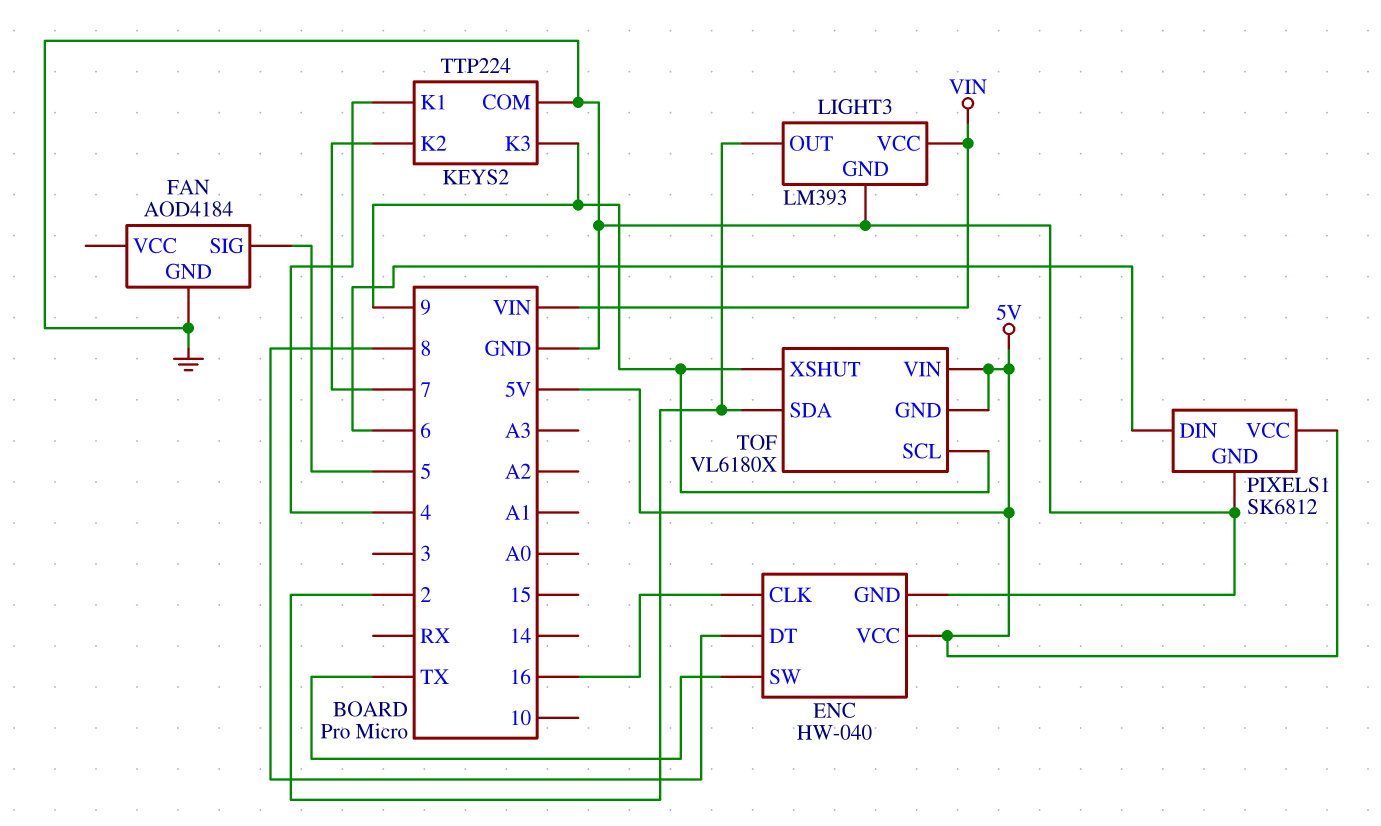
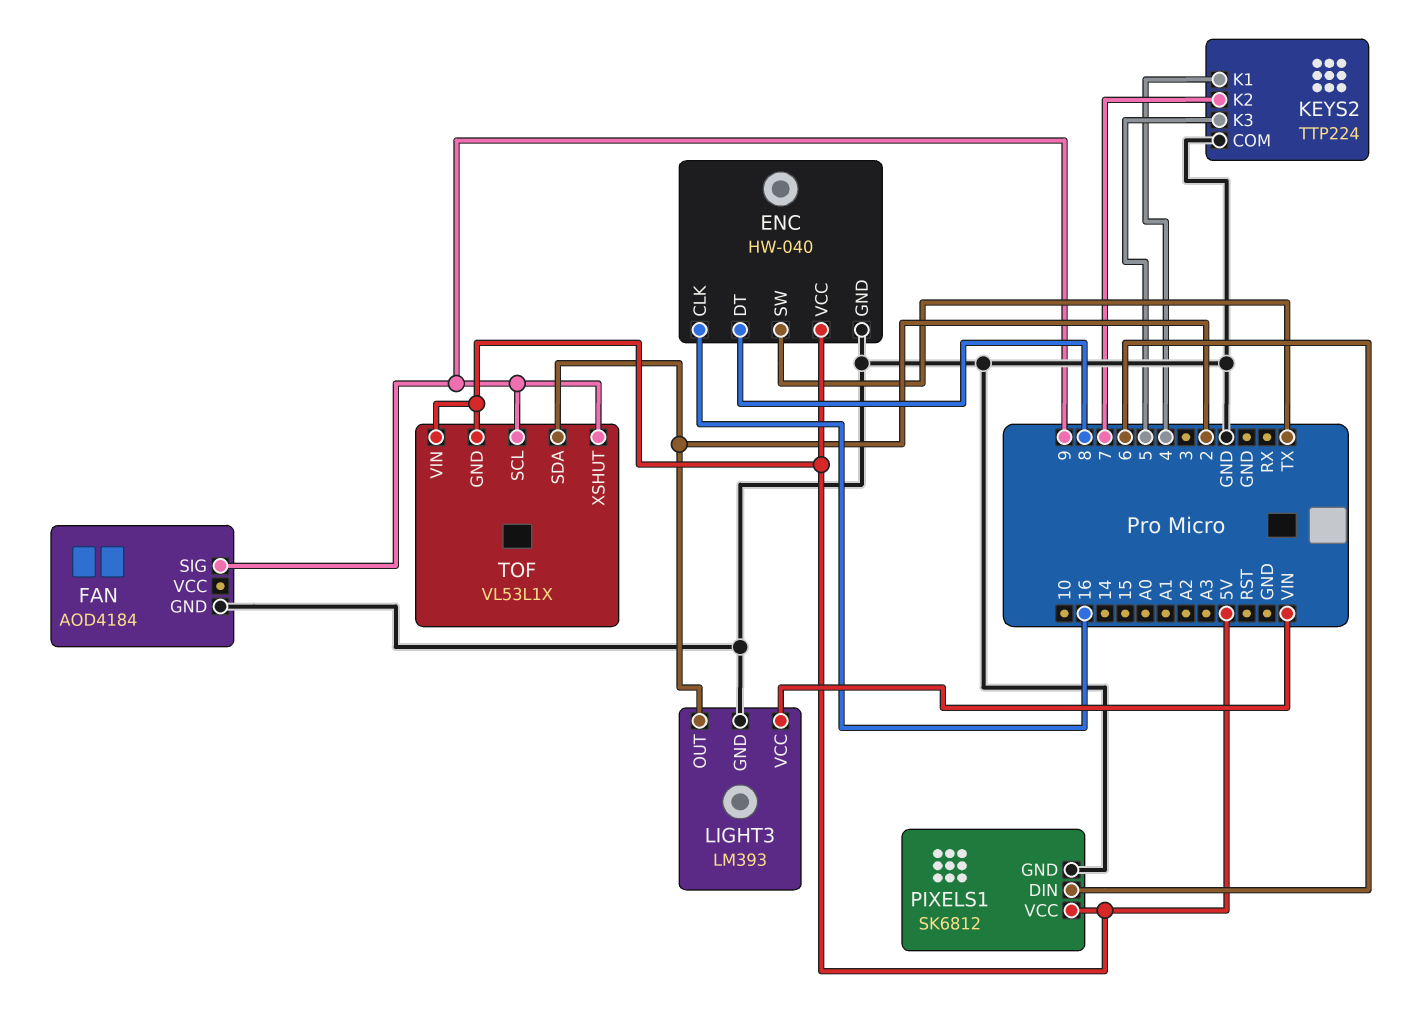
FAN pin SIG: 5 -> 9
KEYS2 pin K3: 9 -> 5
TOF: VL6180X -> VL53L1X

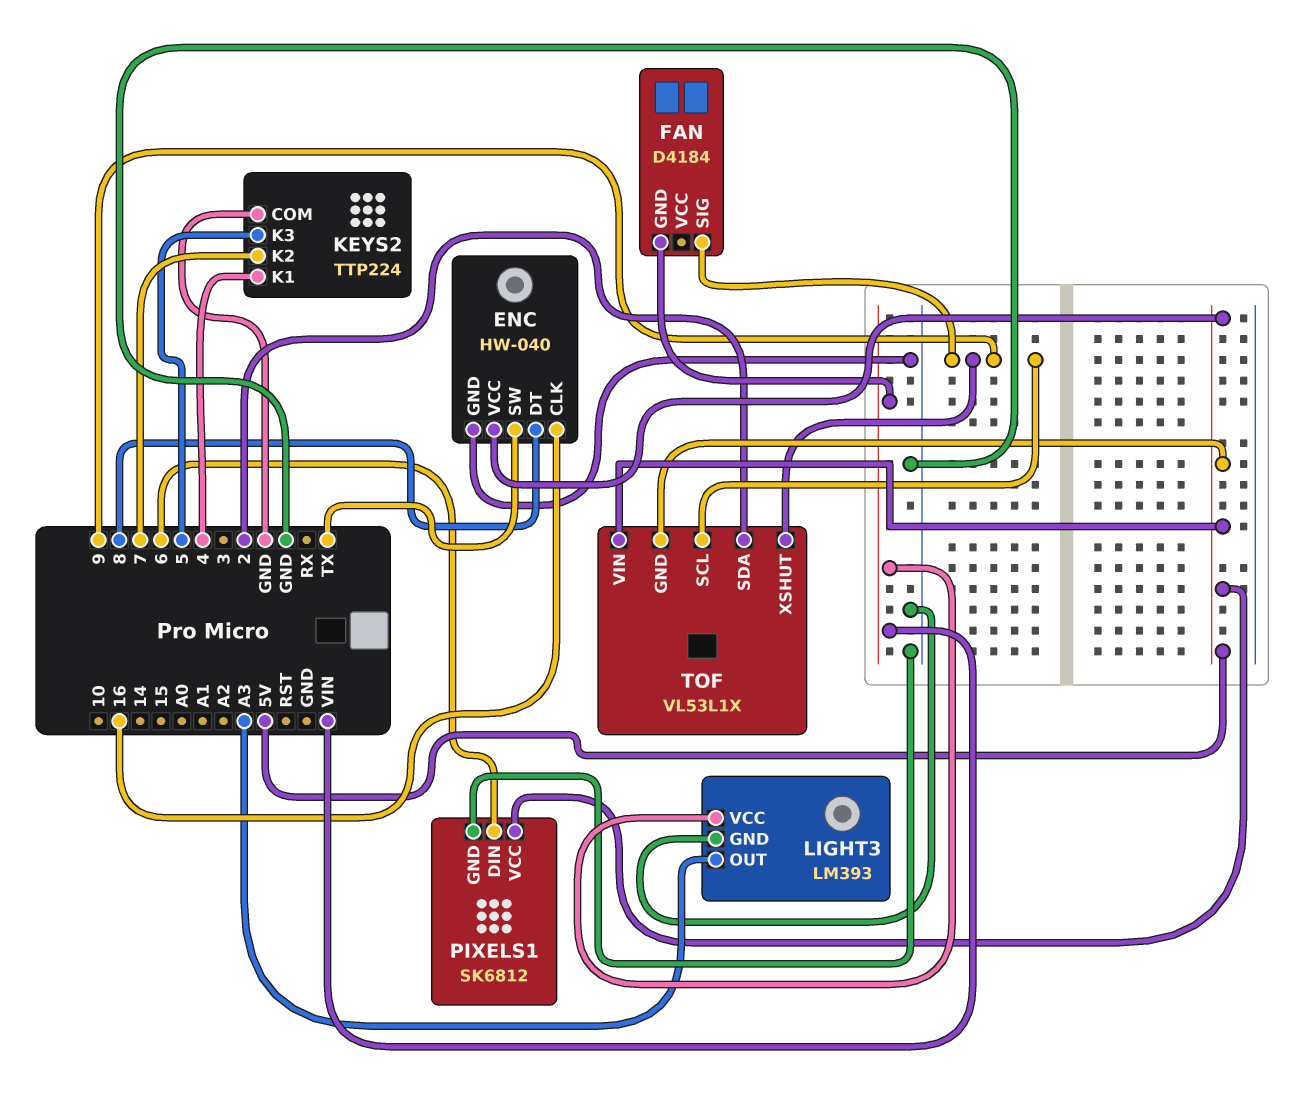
FAN: AOD4184 -> D4184
FAN pin GND: GND -> VIN
LIGHT3 pin OUT: 2 -> A3

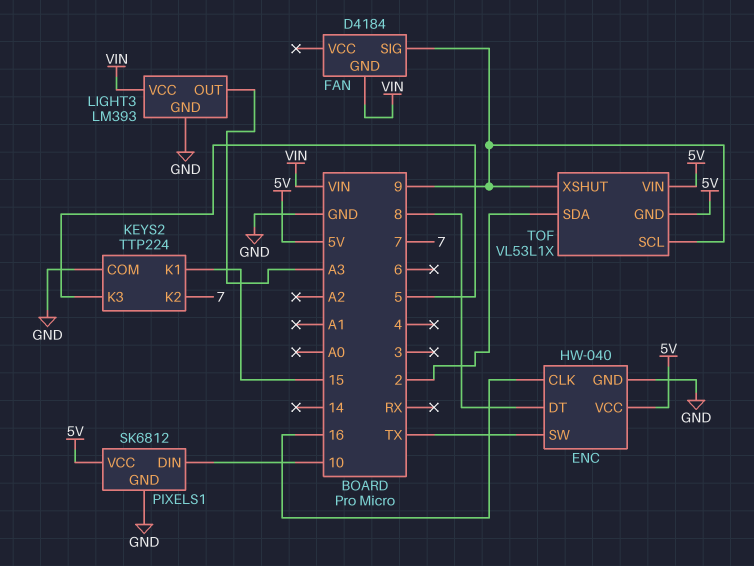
KEYS2 pin K1: 4 -> 15
PIXELS1 pin DIN: 6 -> 10

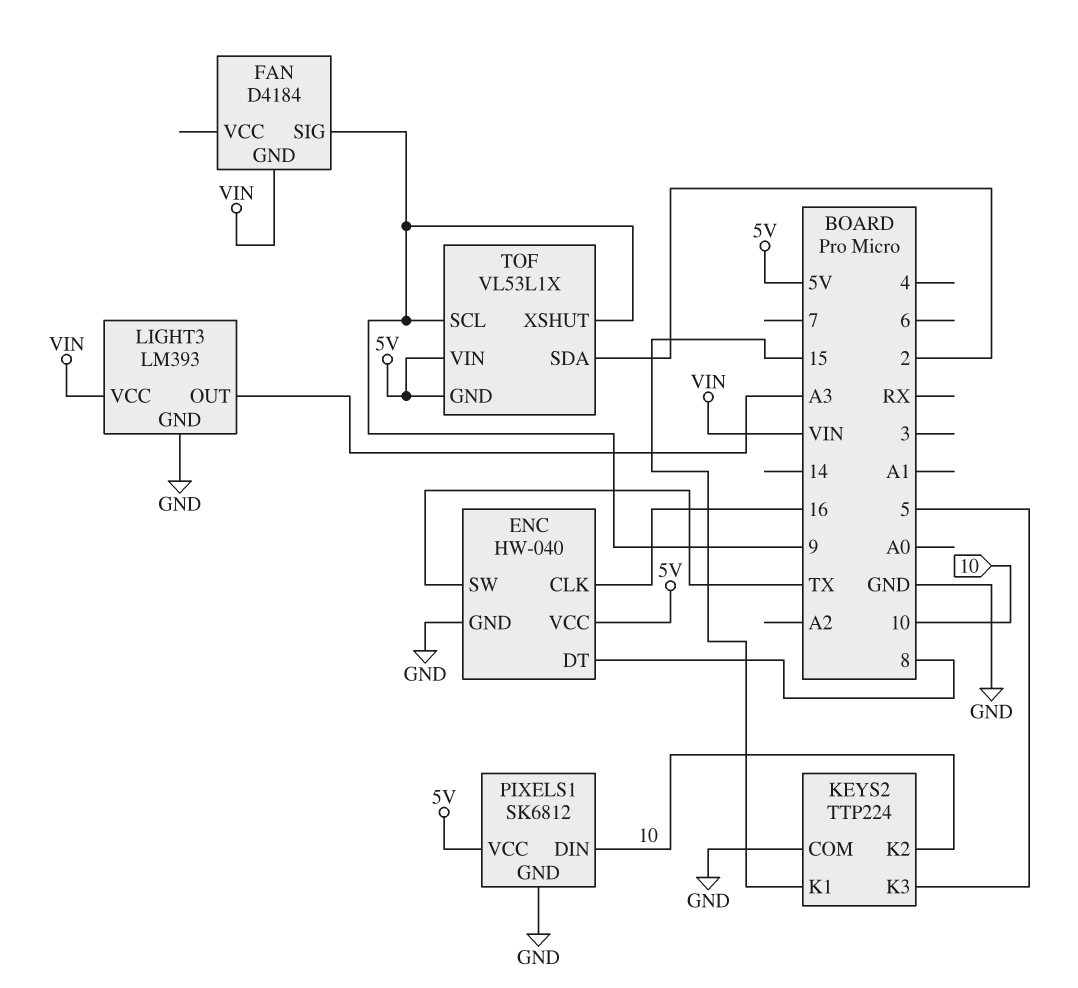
KEYS2 pin K2: 7 -> 10

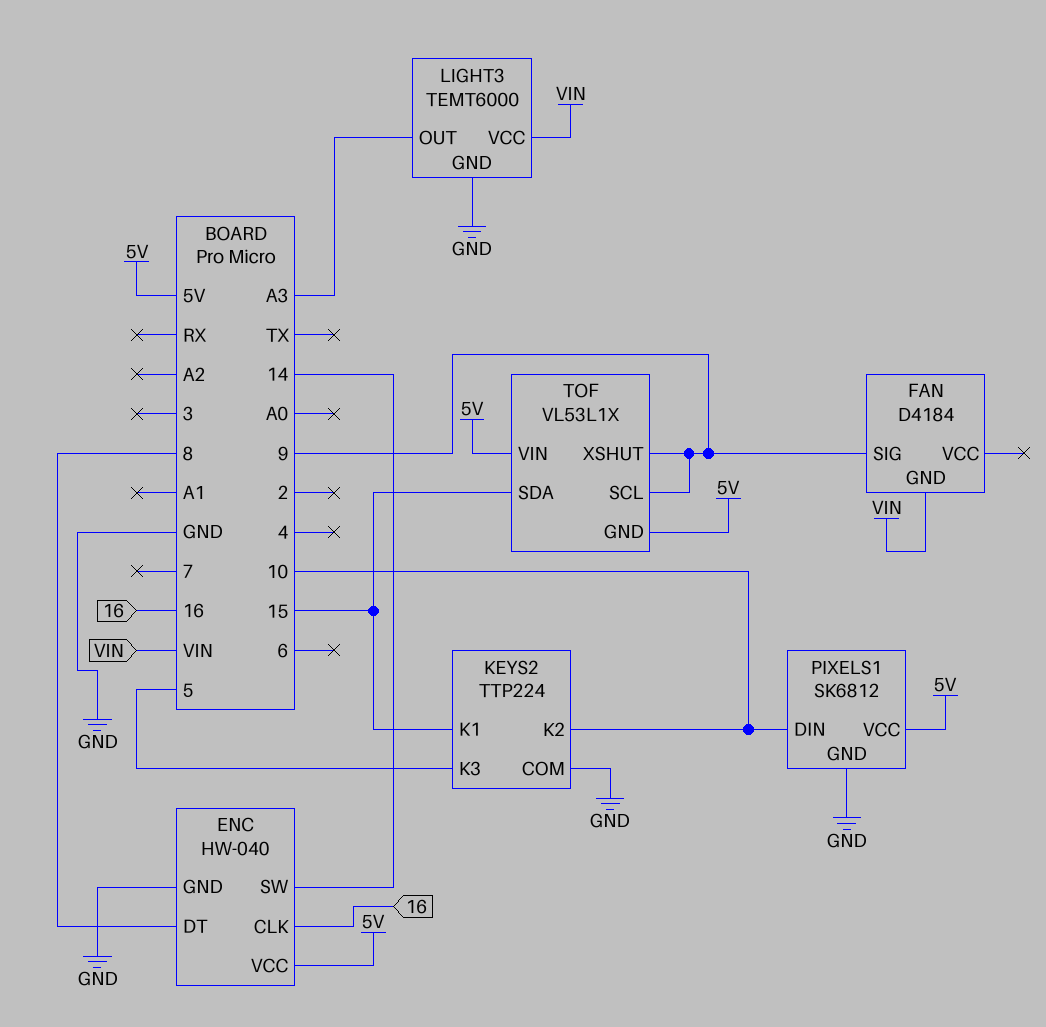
ENC pin SW: TX -> 14
LIGHT3: LM393 -> TEMT6000
TOF pin SDA: 2 -> 15

